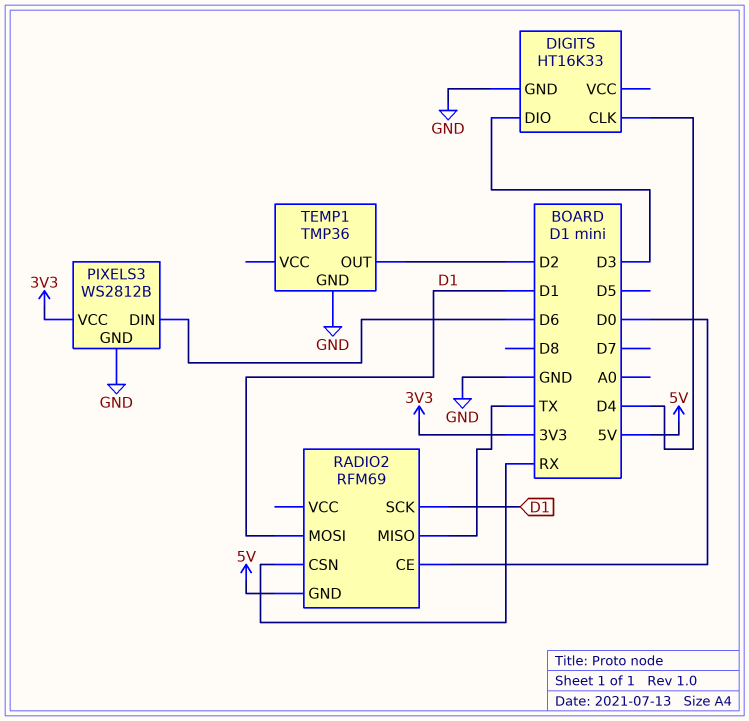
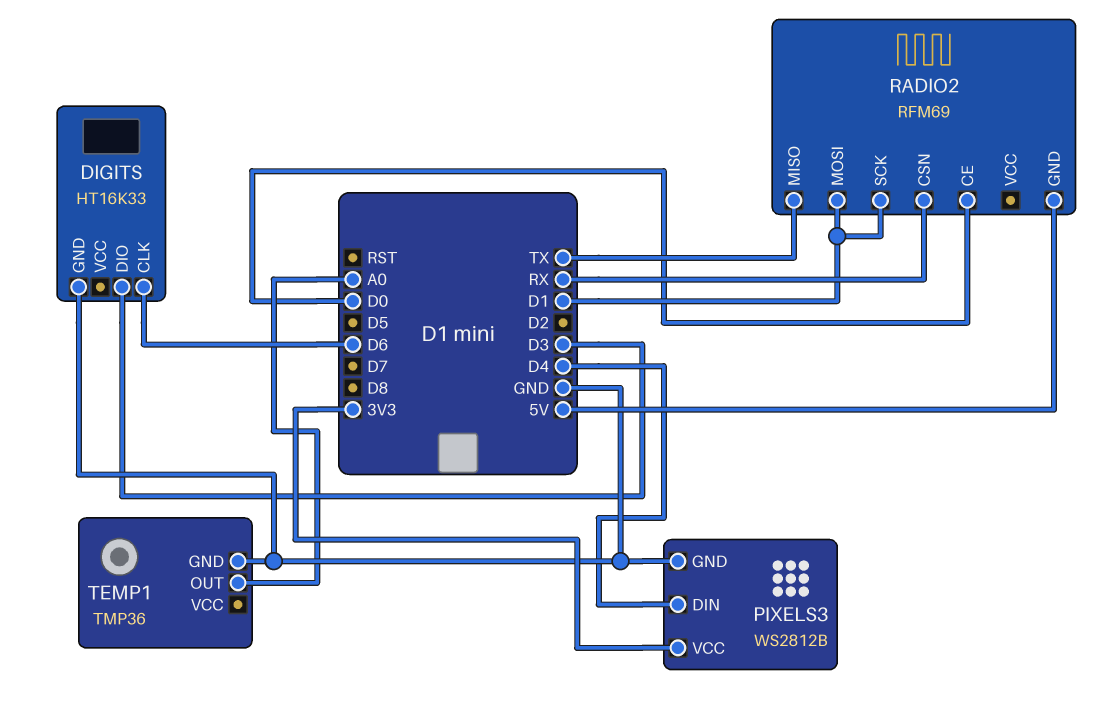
DIGITS pin CLK: D4 -> D6
PIXELS3 pin DIN: D6 -> D4
TEMP1 pin OUT: D2 -> A0

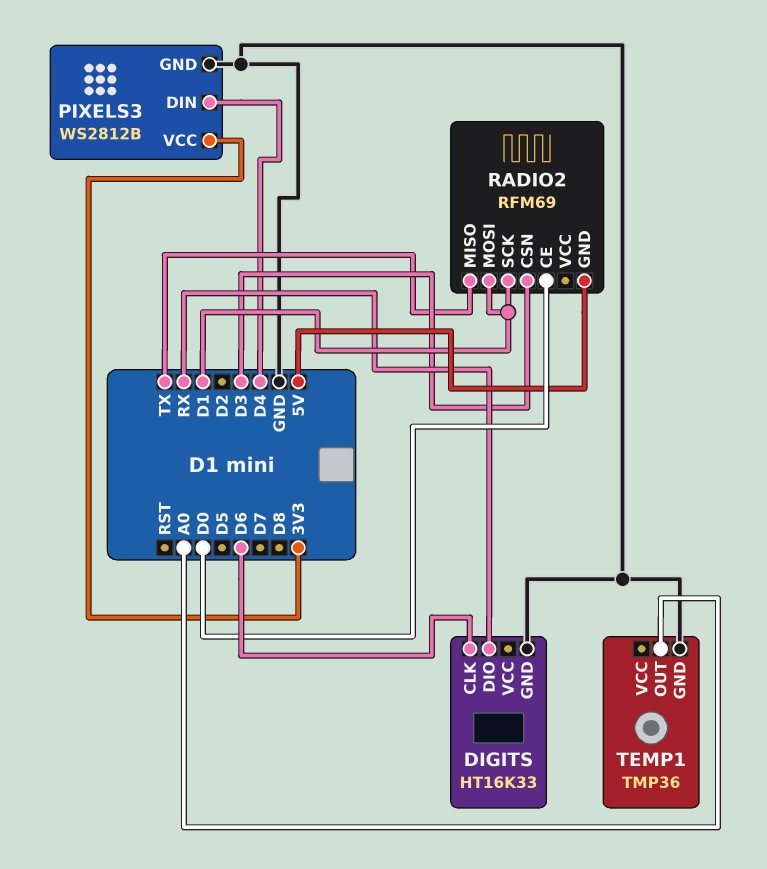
DIGITS pin DIO: D3 -> RX
RADIO2 pin CSN: RX -> D3

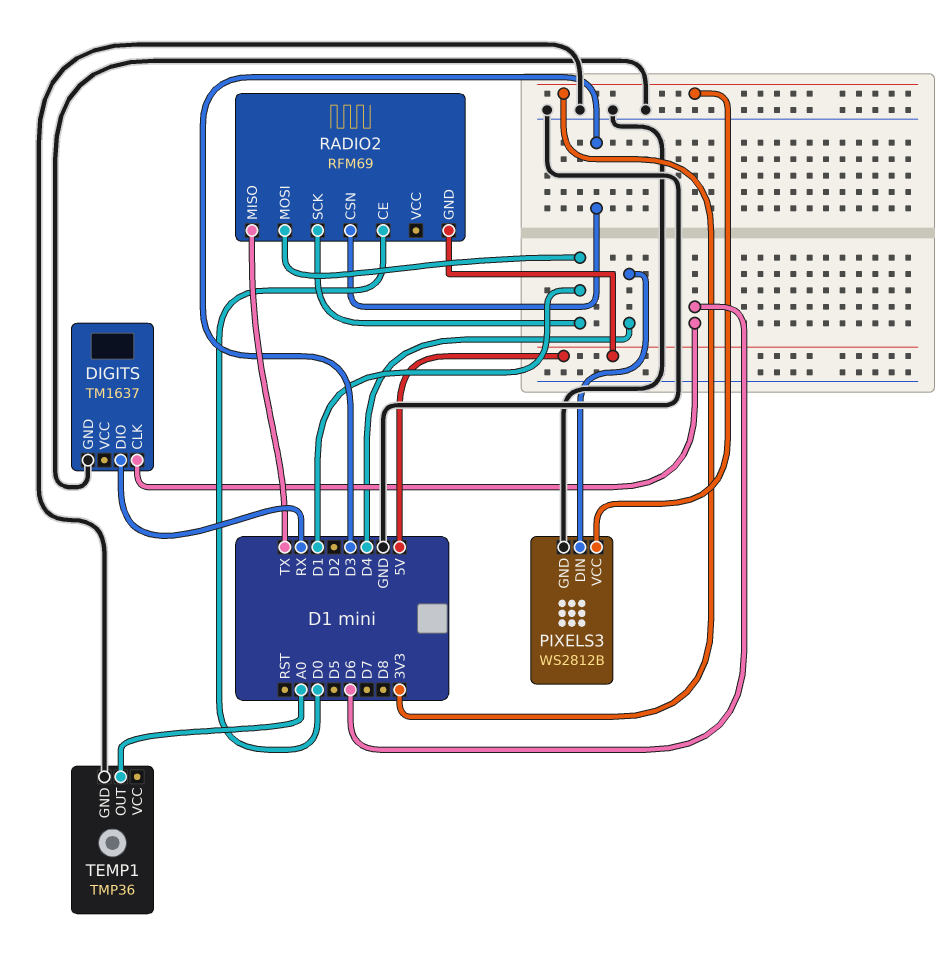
DIGITS: HT16K33 -> TM1637

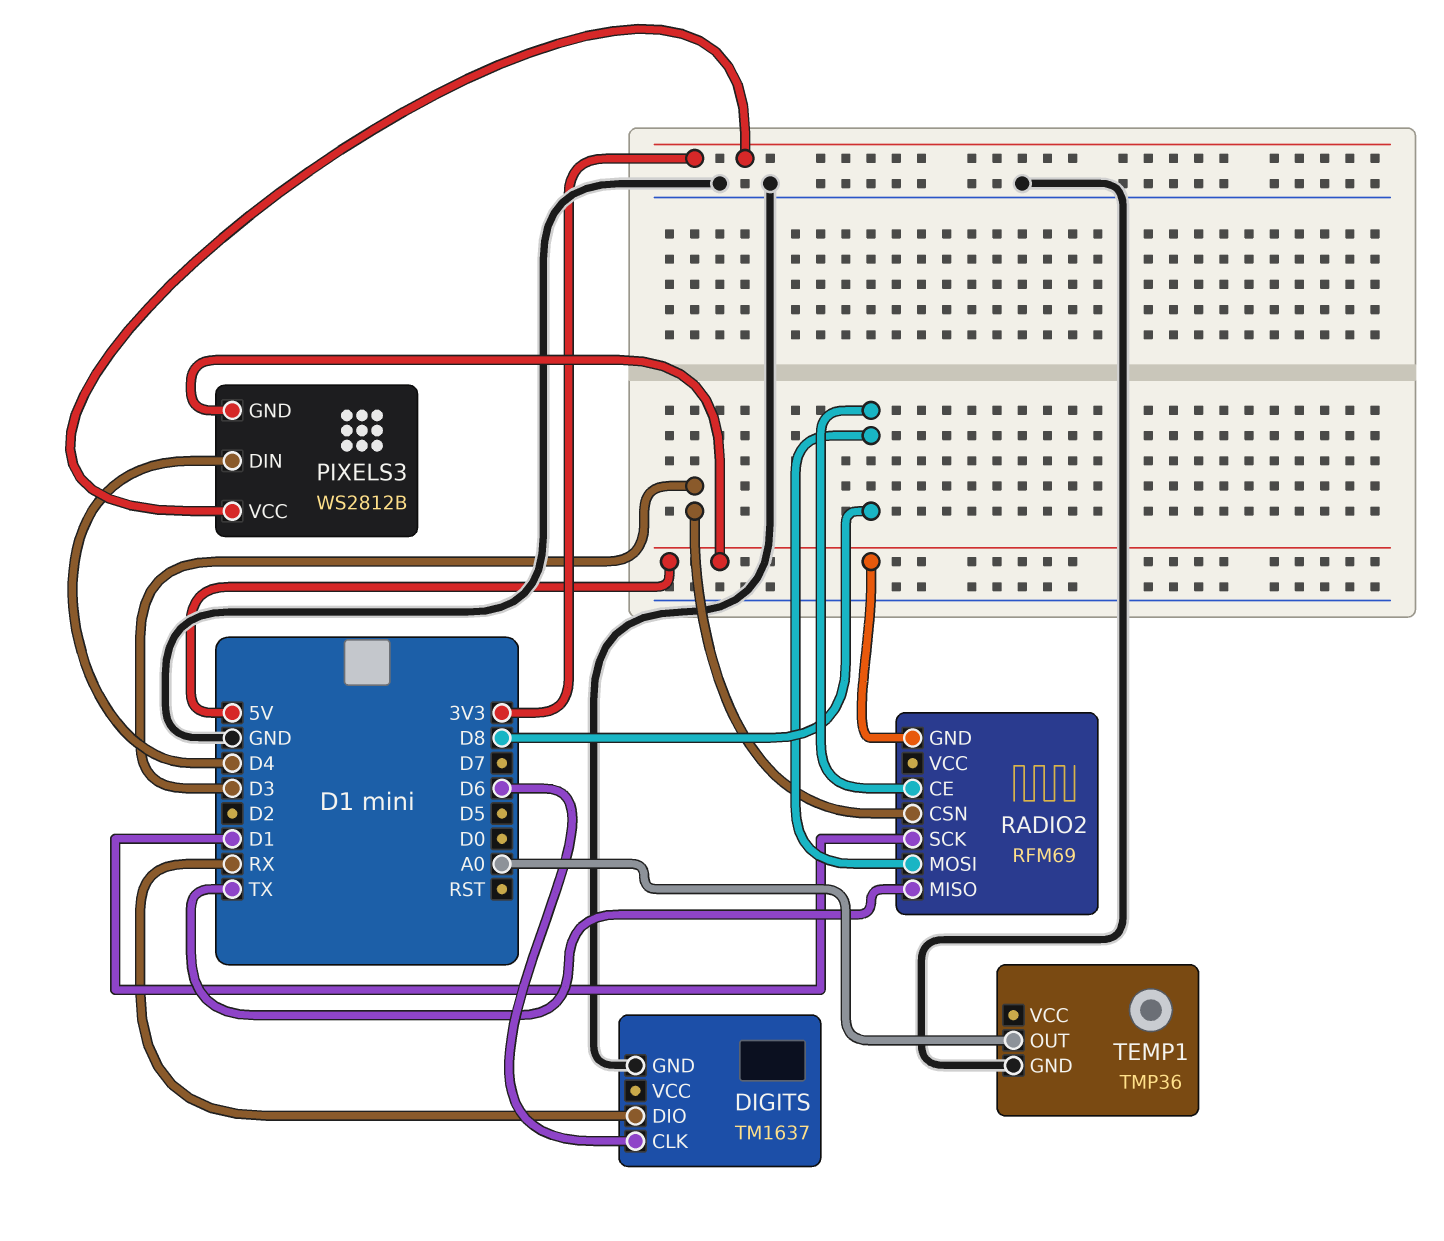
PIXELS3 pin GND: GND -> 5V
RADIO2 pin CE: D0 -> D8
RADIO2 pin MOSI: D1 -> D8

